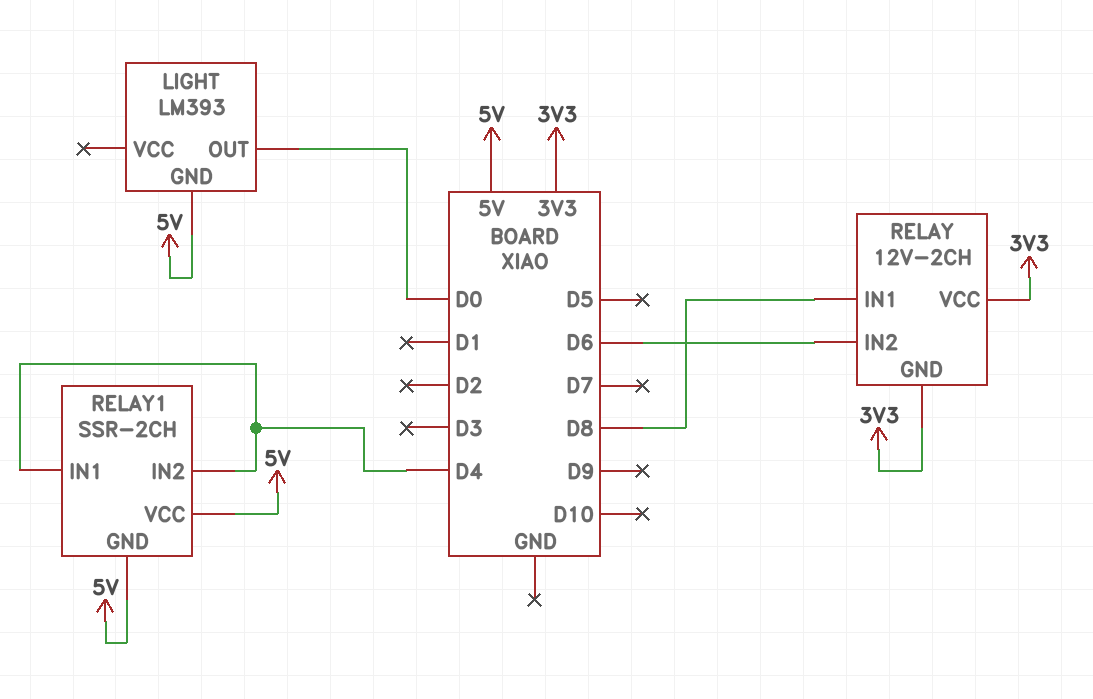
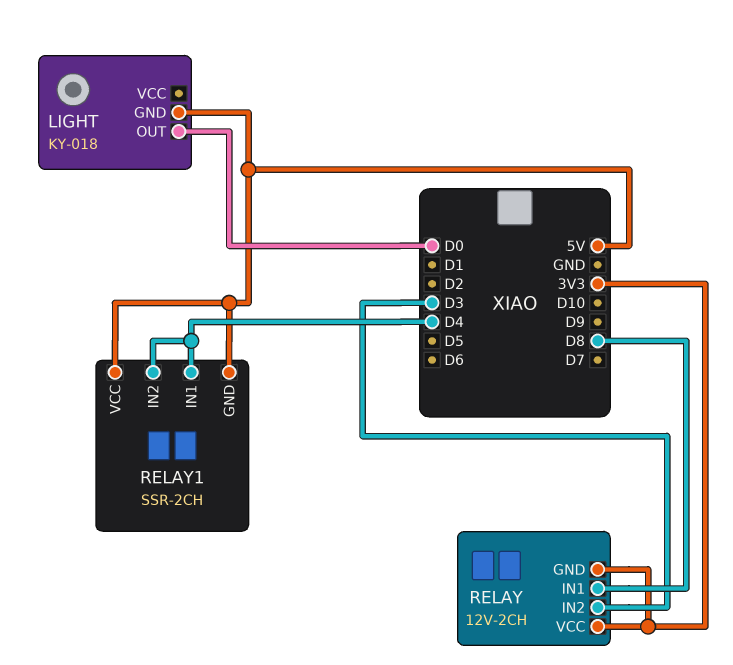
LIGHT: LM393 -> KY-018
RELAY pin IN2: D6 -> D3

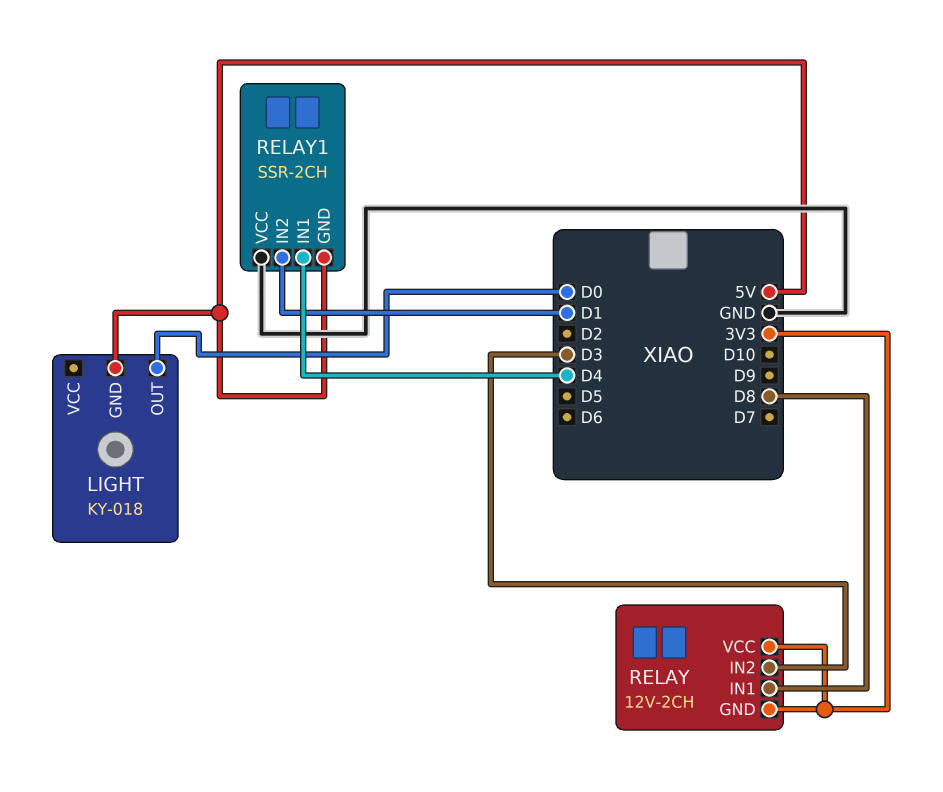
RELAY1 pin IN2: D4 -> D1
RELAY1 pin VCC: 5V -> GND

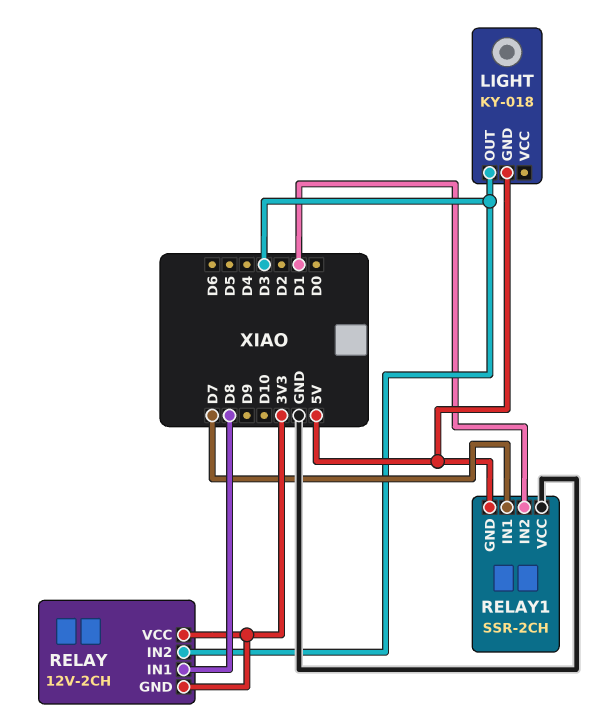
LIGHT pin OUT: D0 -> D3
RELAY1 pin IN1: D4 -> D7

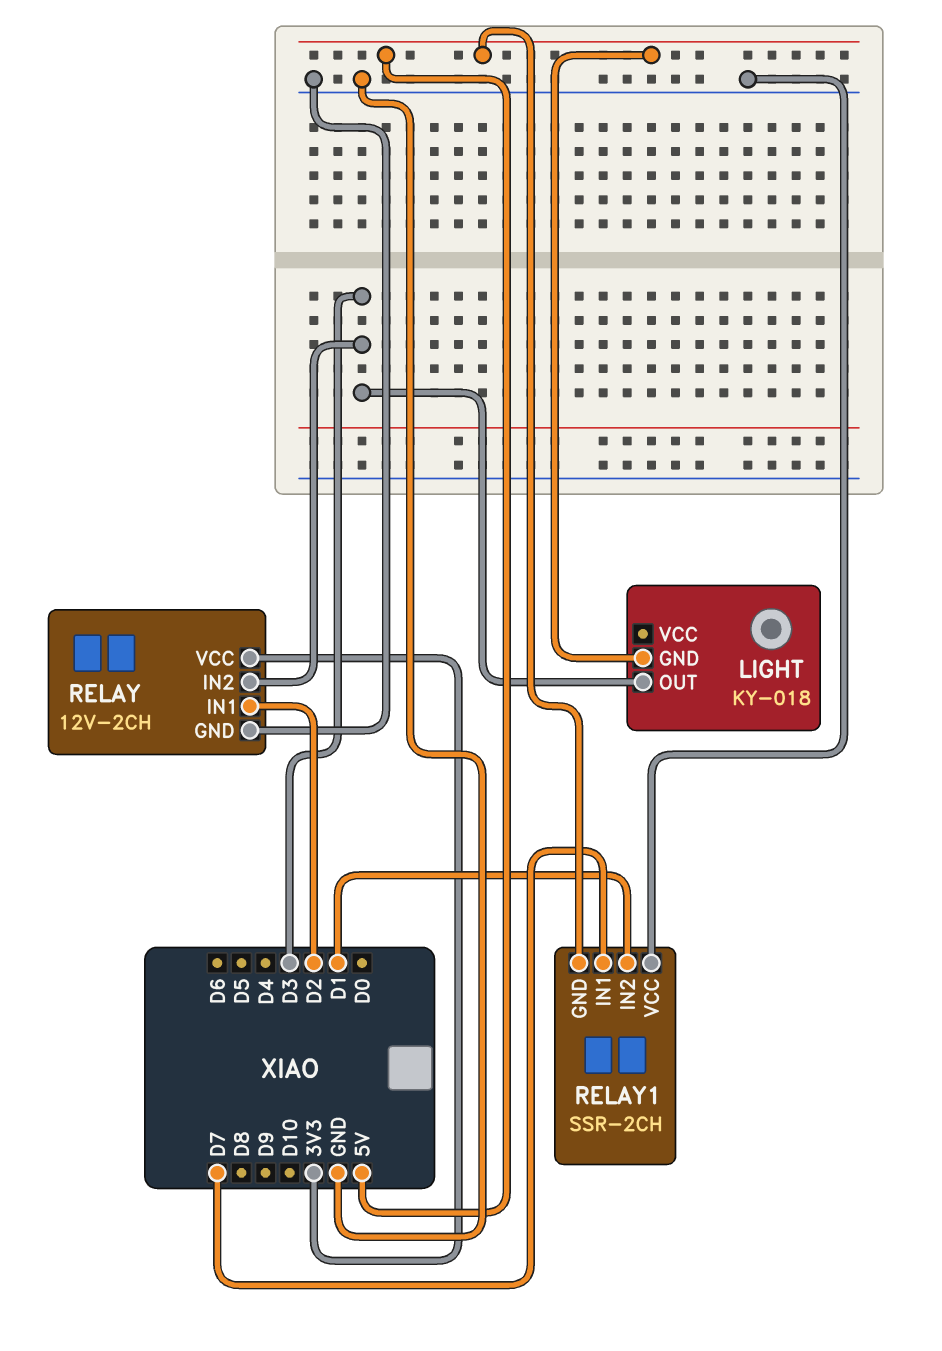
RELAY pin GND: 3V3 -> GND
RELAY pin IN1: D8 -> D2

